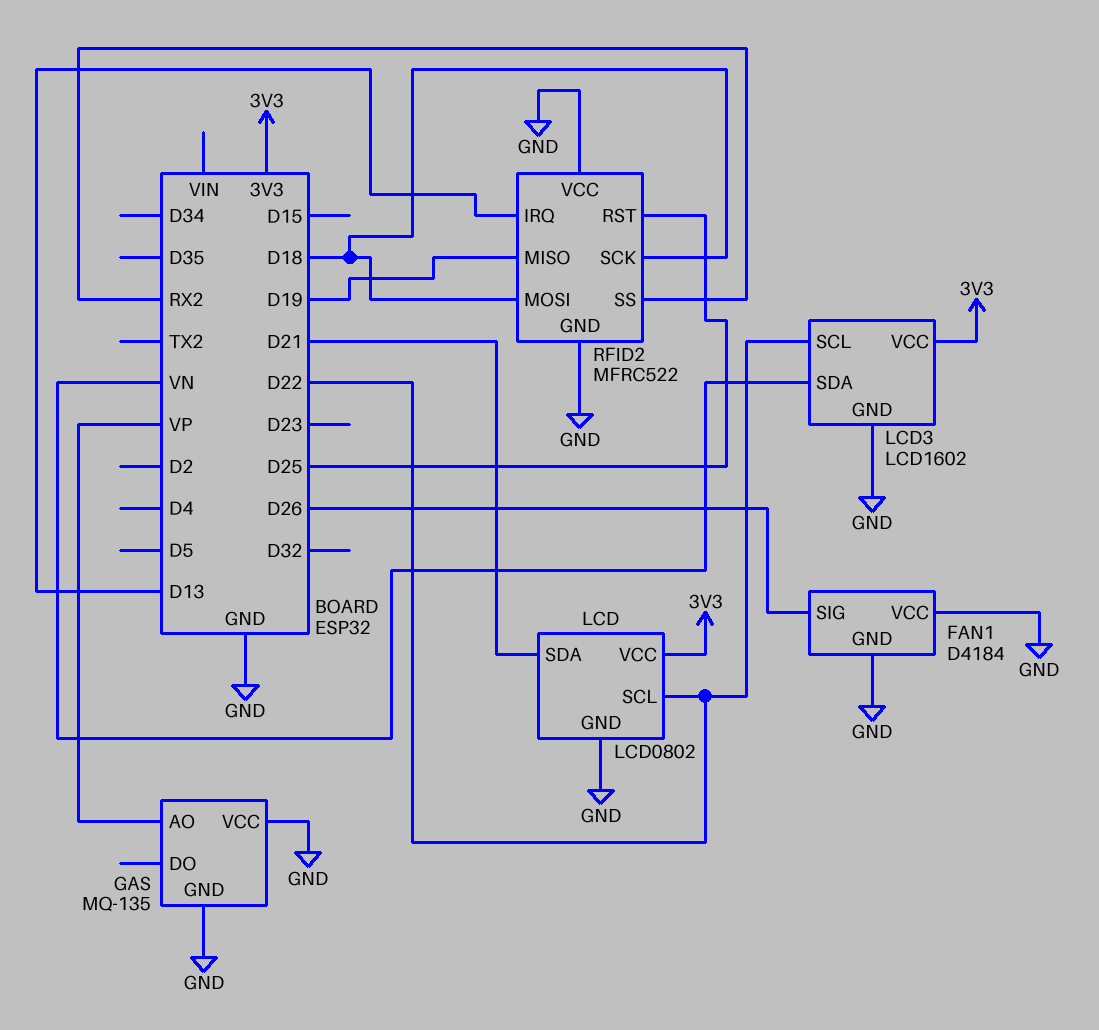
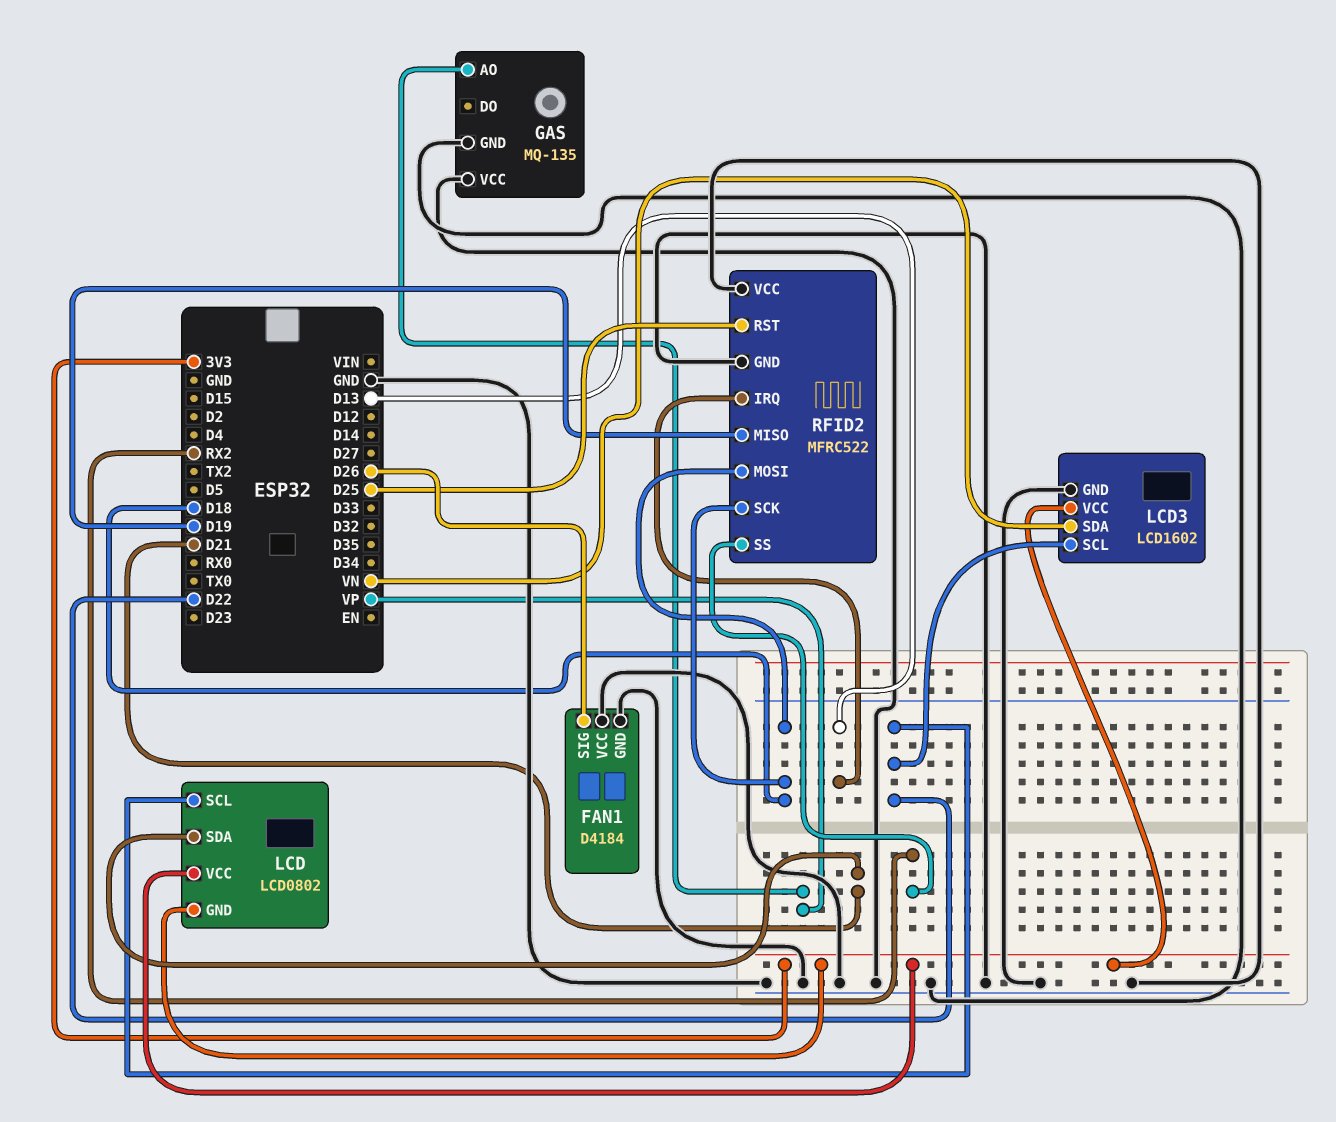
LCD pin GND: GND -> 3V3

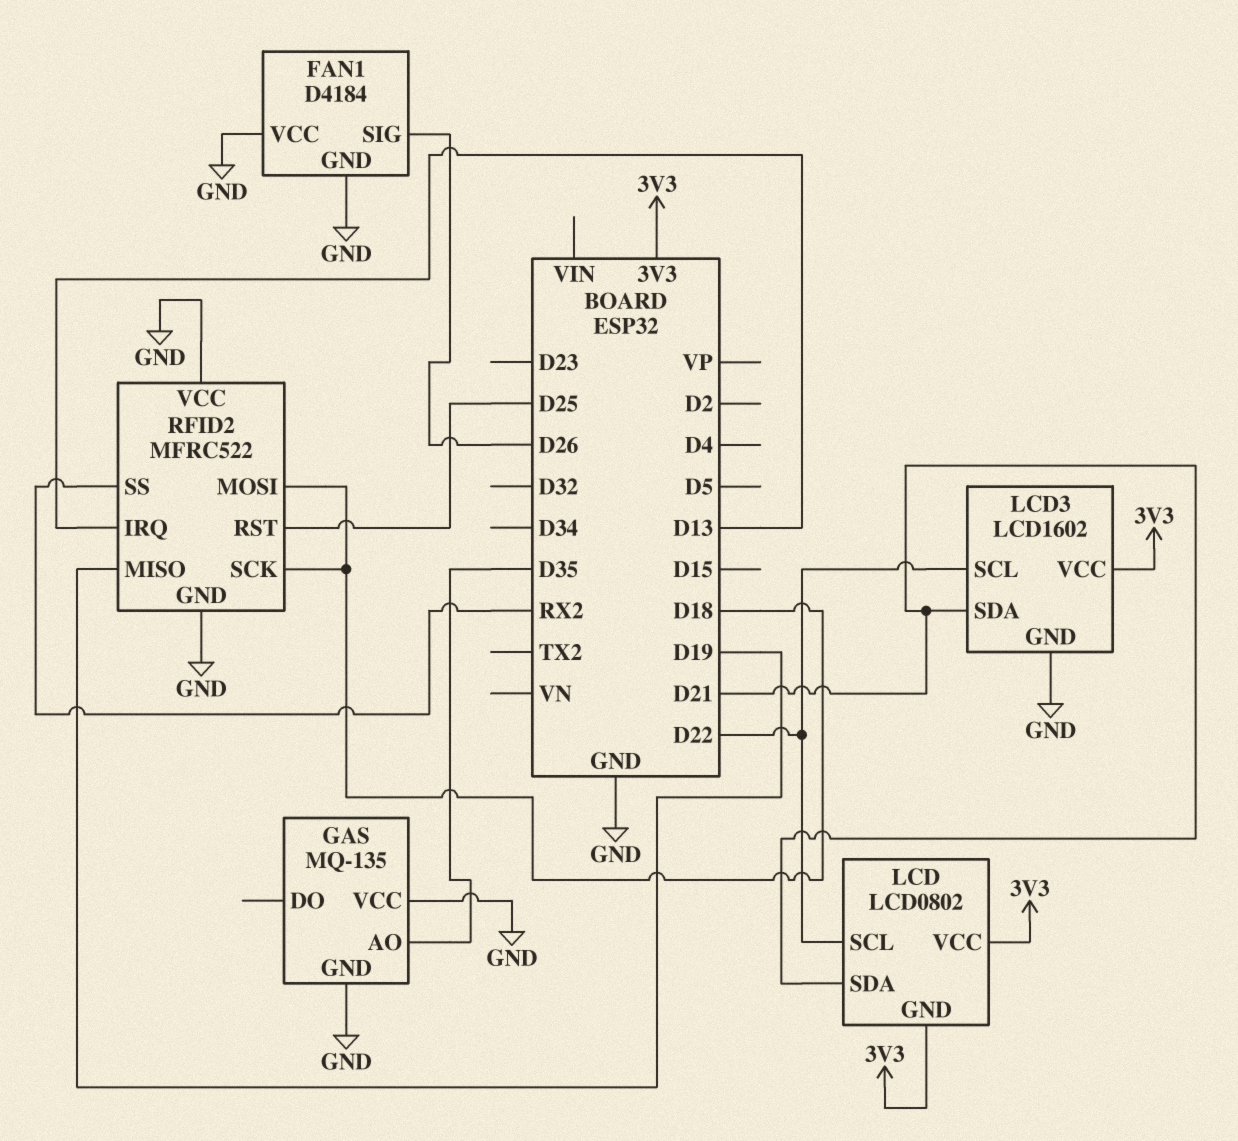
GAS pin AO: VP -> D35
LCD3 pin SDA: VN -> D21

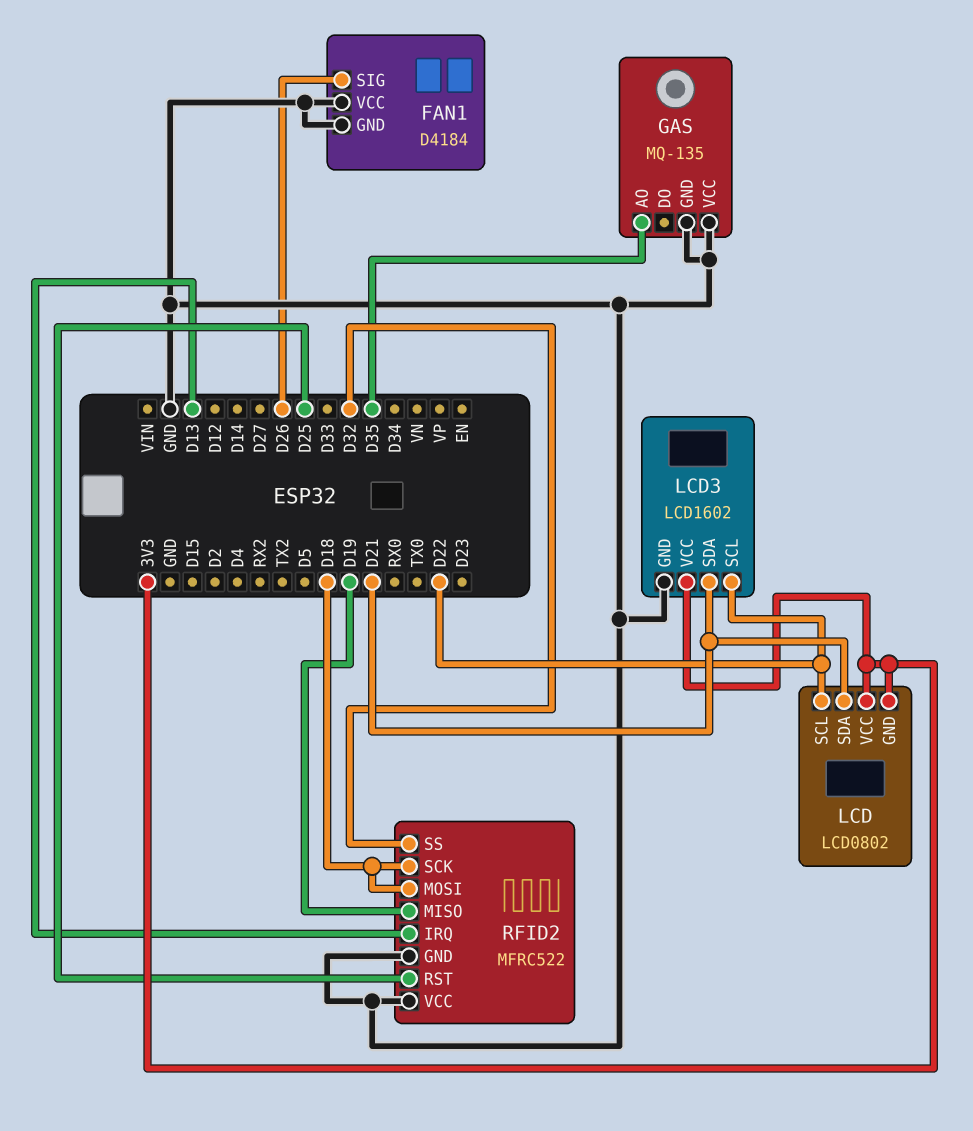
RFID2 pin SS: RX2 -> D32

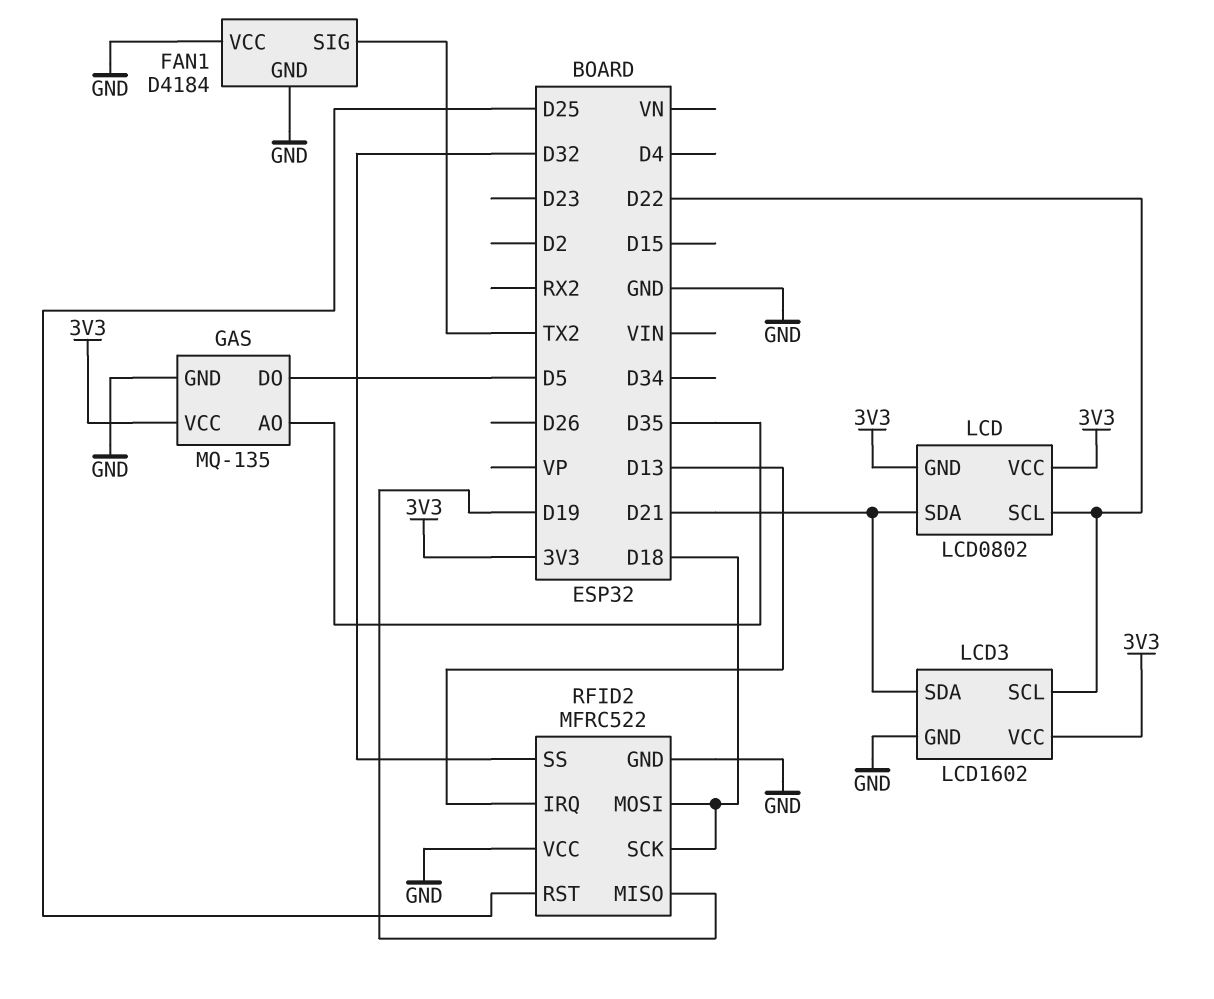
FAN1 pin SIG: D26 -> TX2
GAS pin DO: none -> D5
GAS pin VCC: GND -> 3V3

